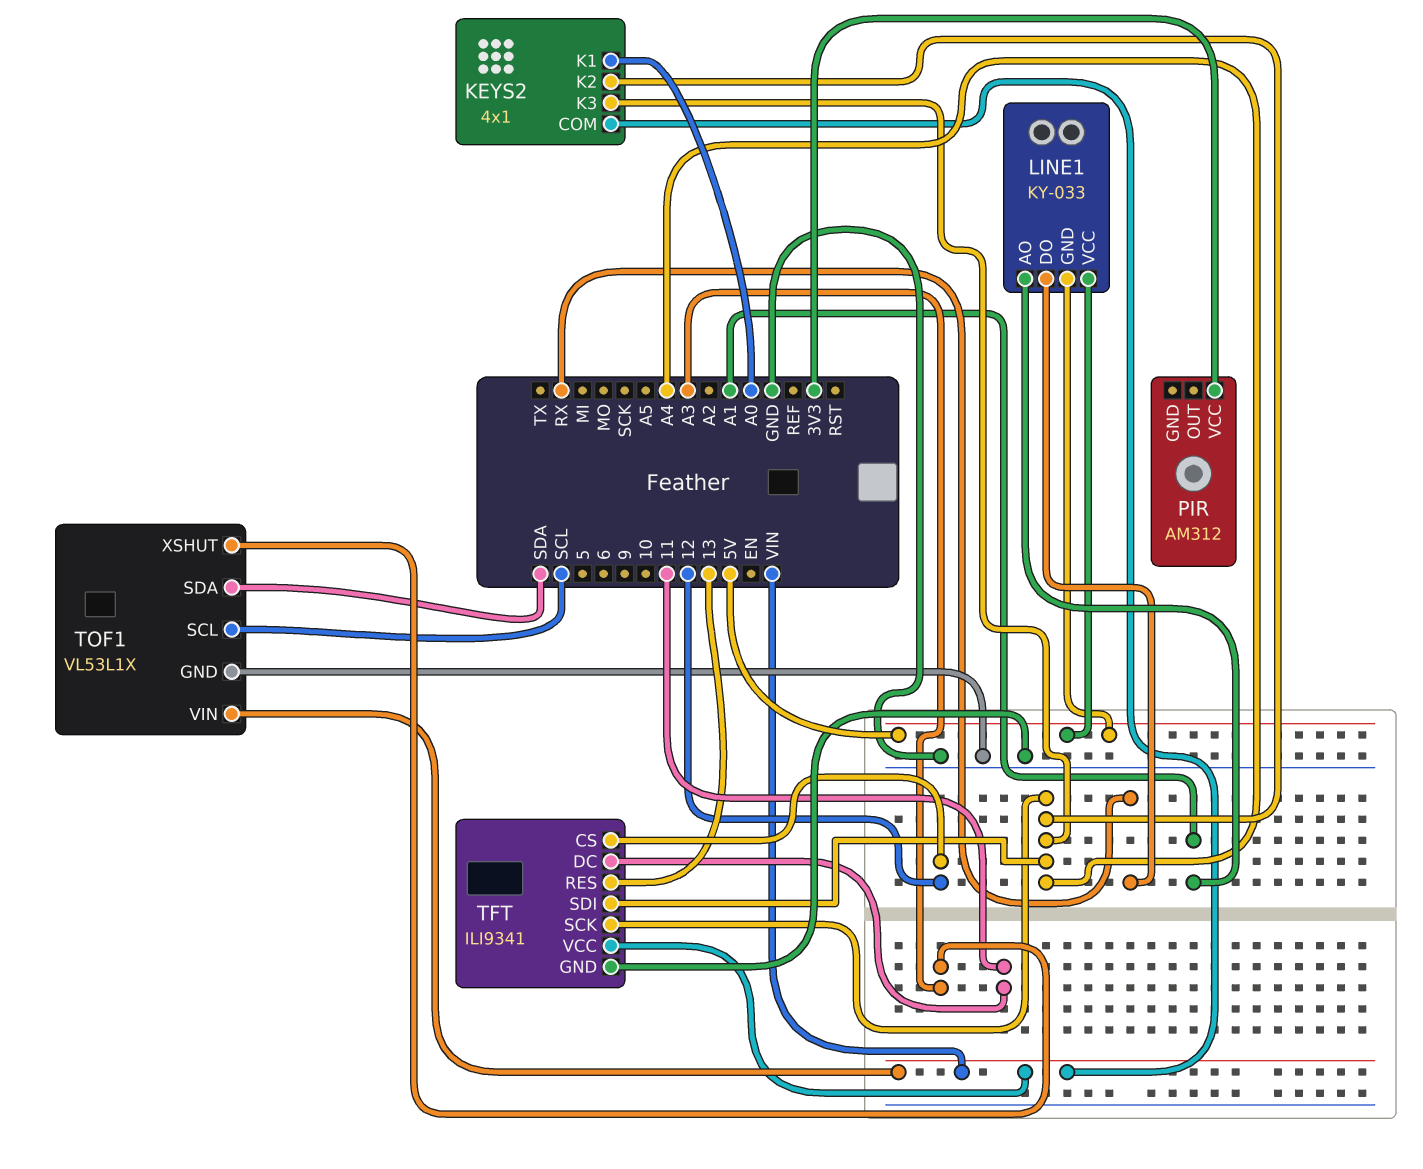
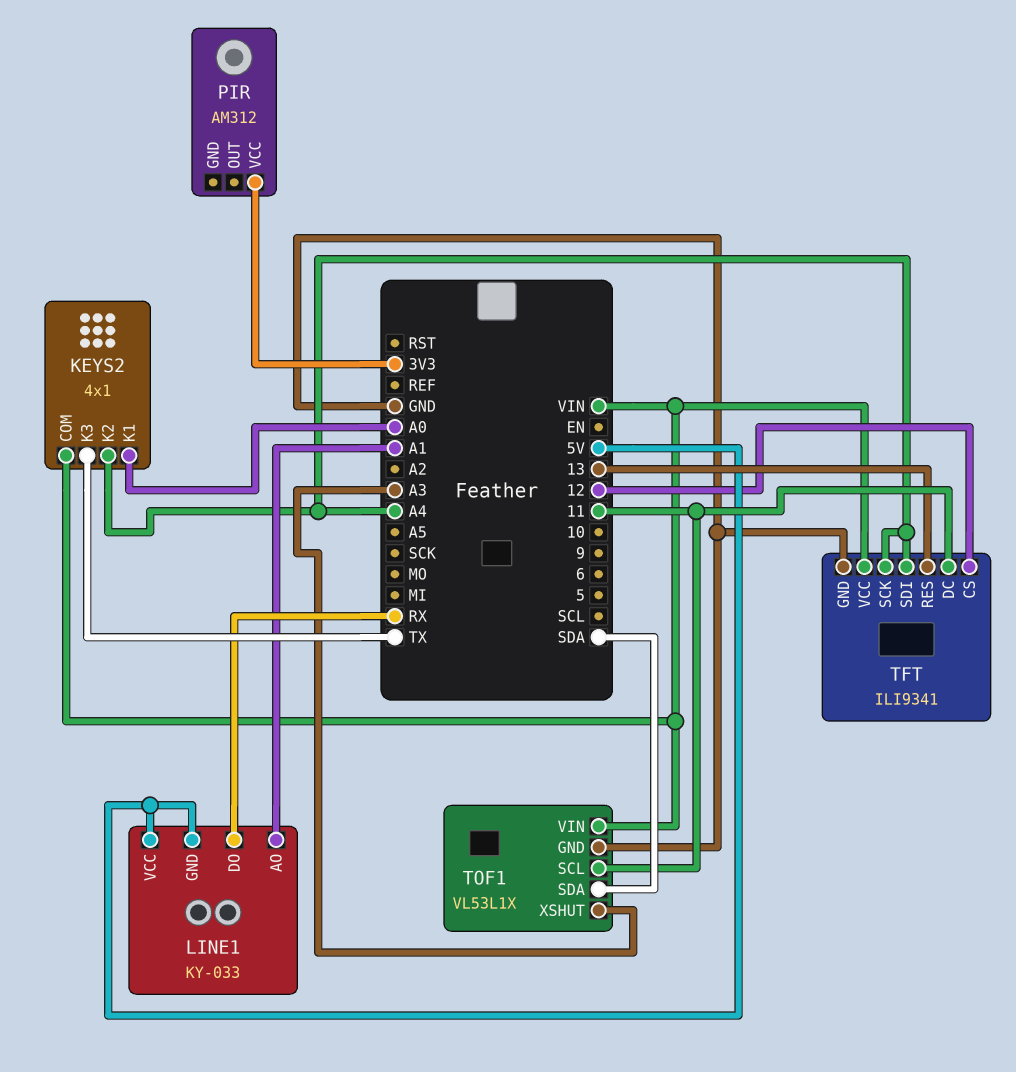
KEYS2 pin K3: A4 -> TX
TOF1 pin SCL: SCL -> 11

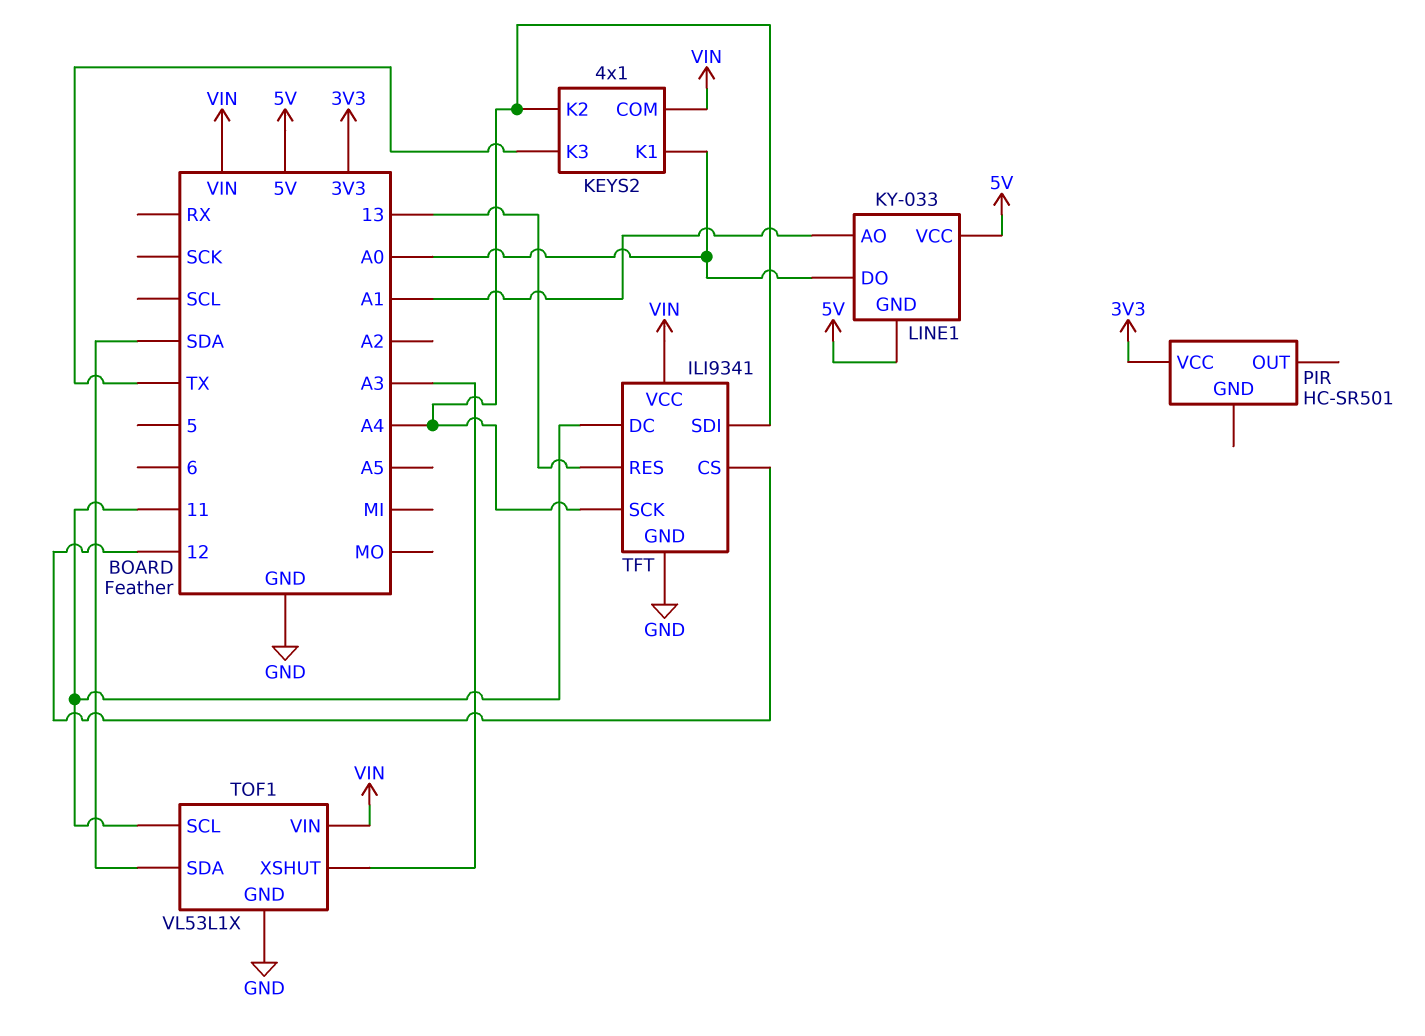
LINE1 pin DO: RX -> A0
PIR: AM312 -> HC-SR501

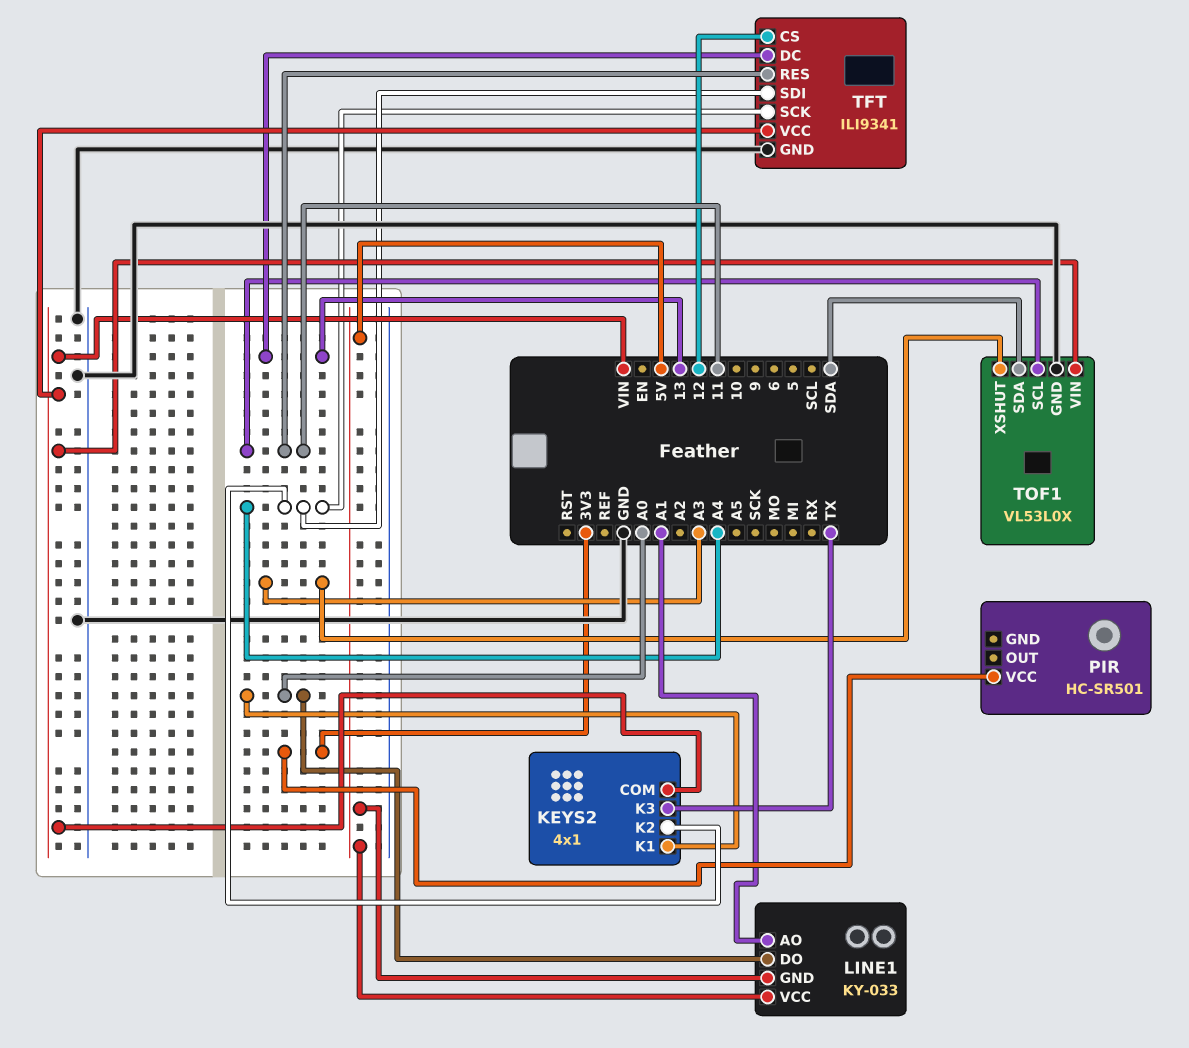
TFT pin DC: 11 -> 13
TFT pin RES: 13 -> 11
TOF1: VL53L1X -> VL53L0X

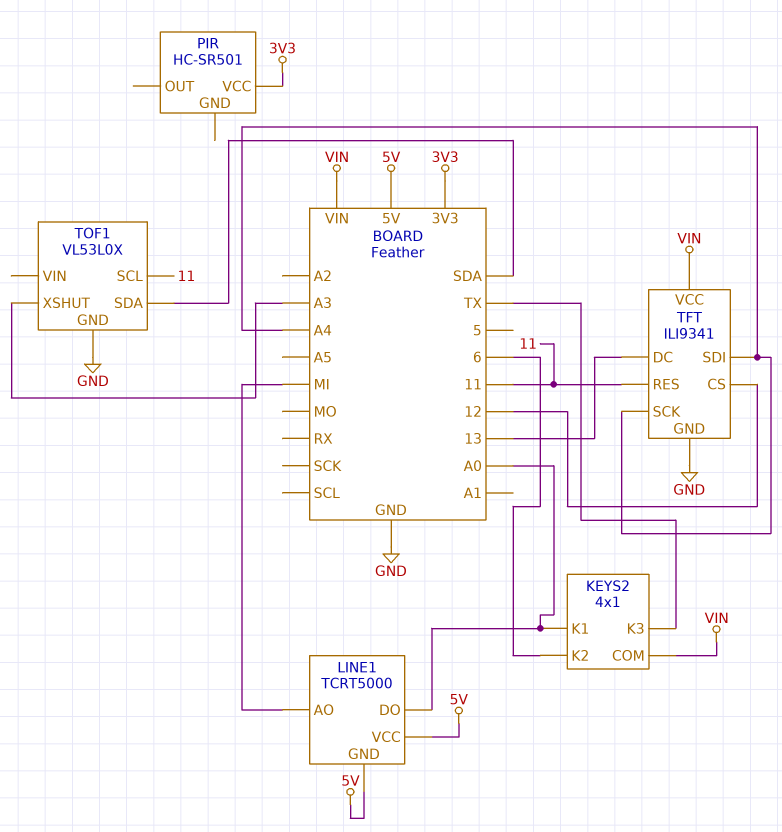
KEYS2 pin K2: A4 -> 6
LINE1: KY-033 -> TCRT5000
LINE1 pin AO: A1 -> MI
TOF1 pin VIN: VIN -> none

